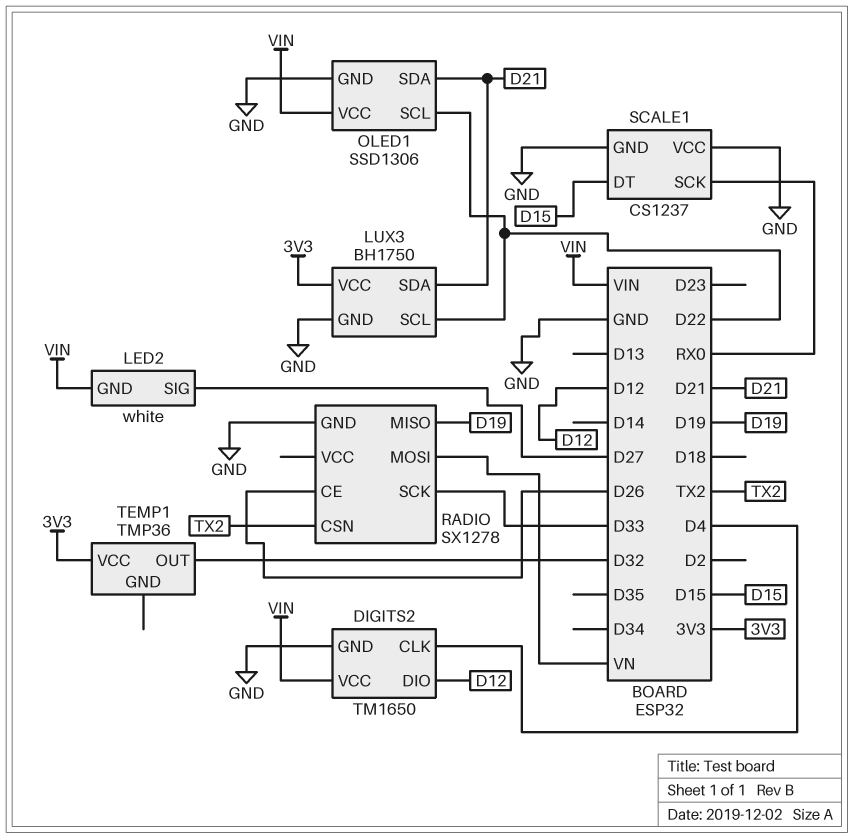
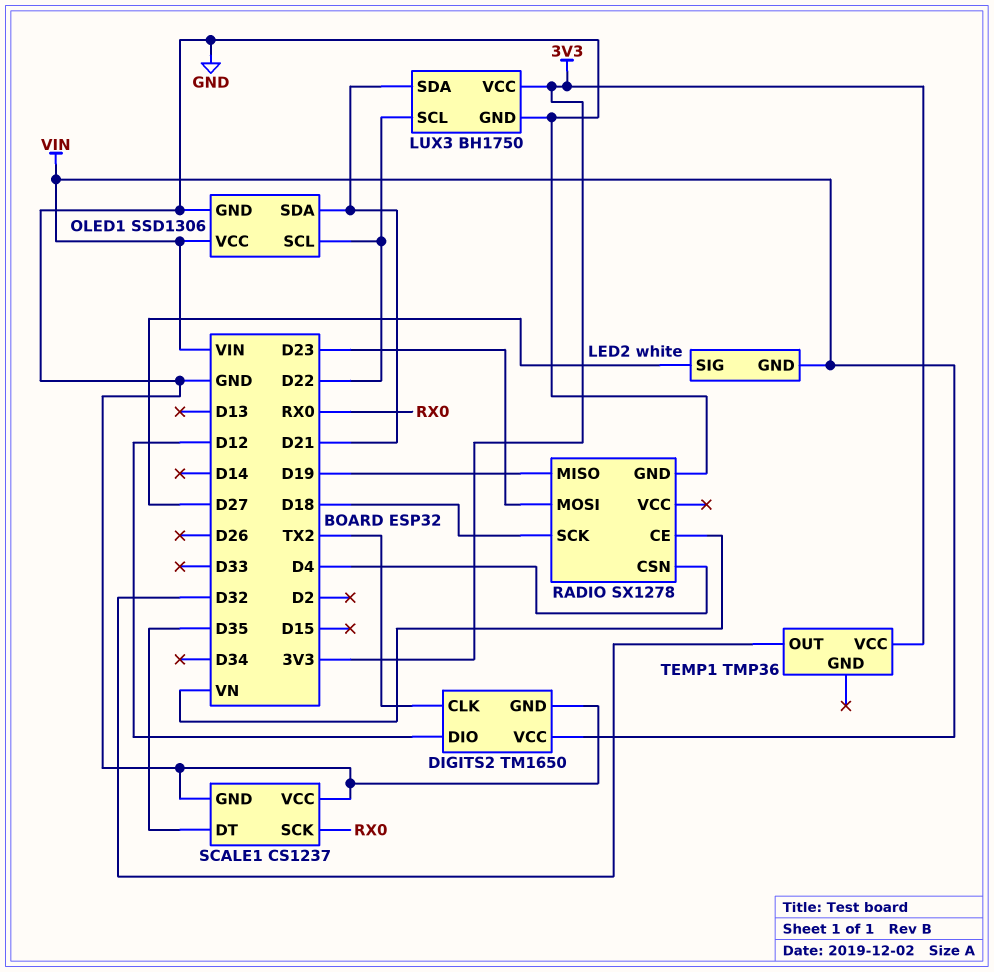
DIGITS2 pin CLK: D4 -> TX2
RADIO pin CE: D26 -> VN
RADIO pin CSN: TX2 -> D4
RADIO pin MOSI: VN -> D23
RADIO pin SCK: D33 -> D18
SCALE1 pin DT: D15 -> D35

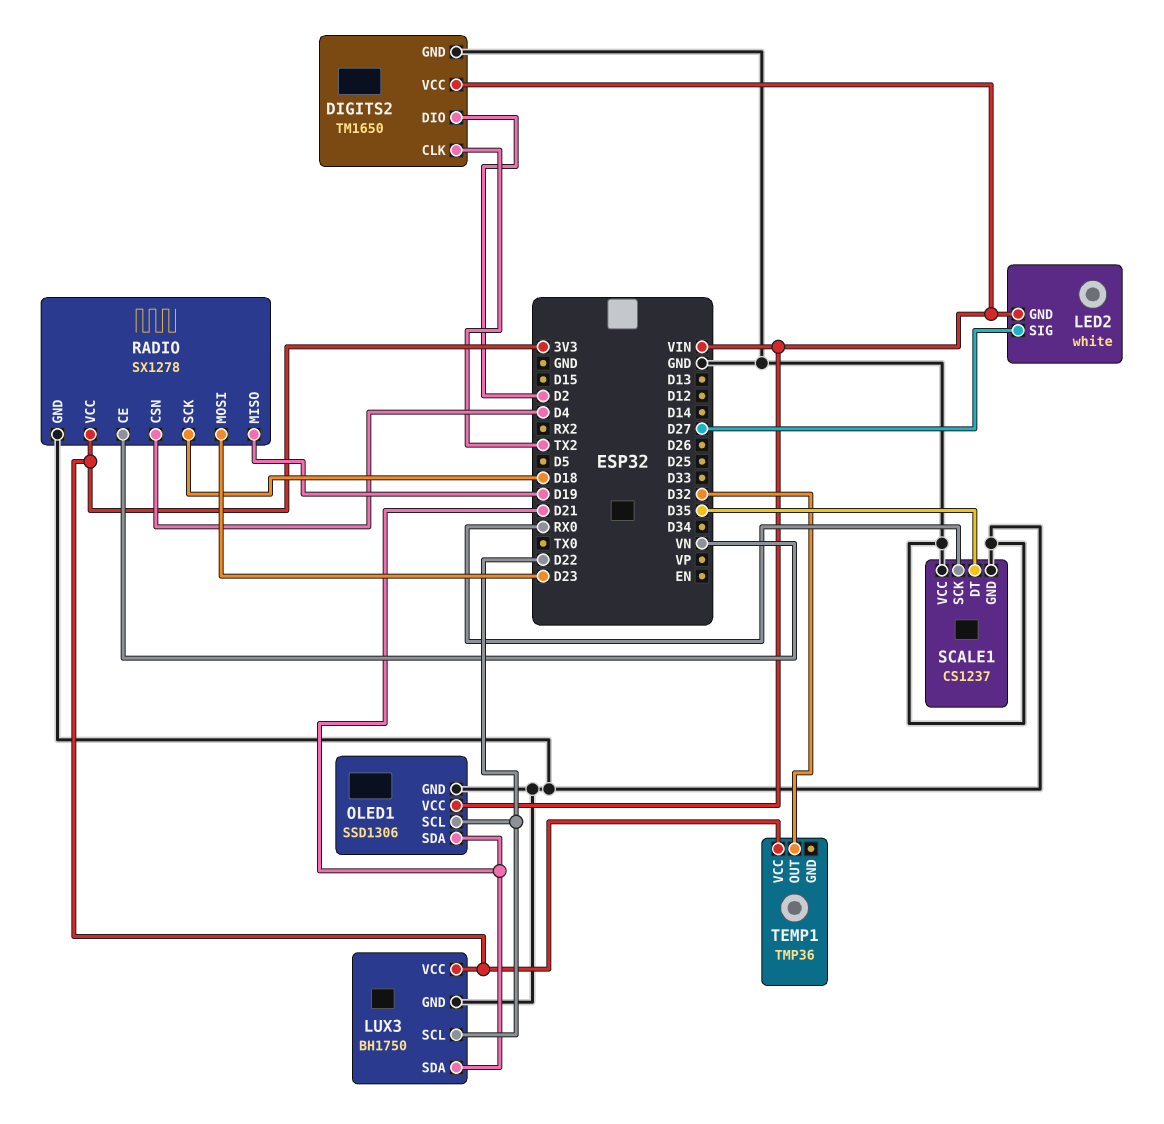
DIGITS2 pin DIO: D12 -> D2
RADIO pin VCC: none -> 3V3

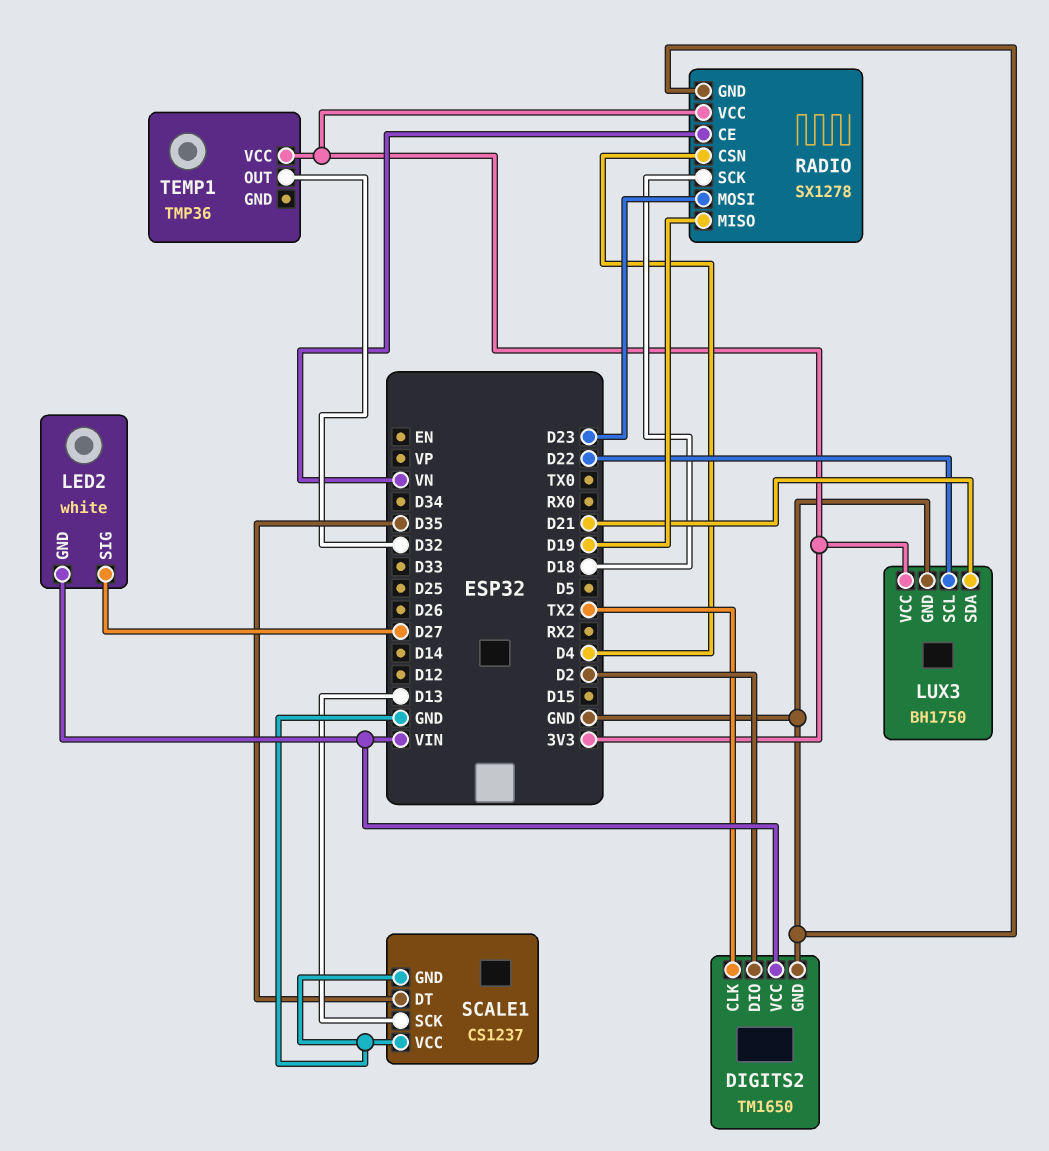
OLED1: SSD1306 -> none
OLED1 pin GND: GND -> none
OLED1 pin SCL: D22 -> none
OLED1 pin SDA: D21 -> none
OLED1 pin VCC: VIN -> none
SCALE1 pin SCK: RX0 -> D13

